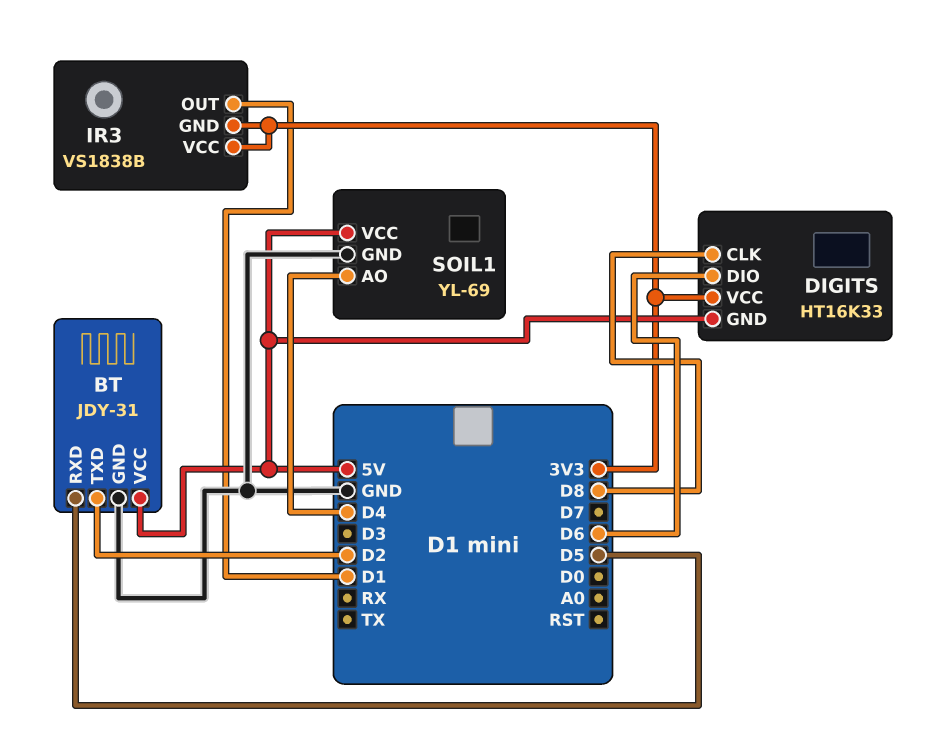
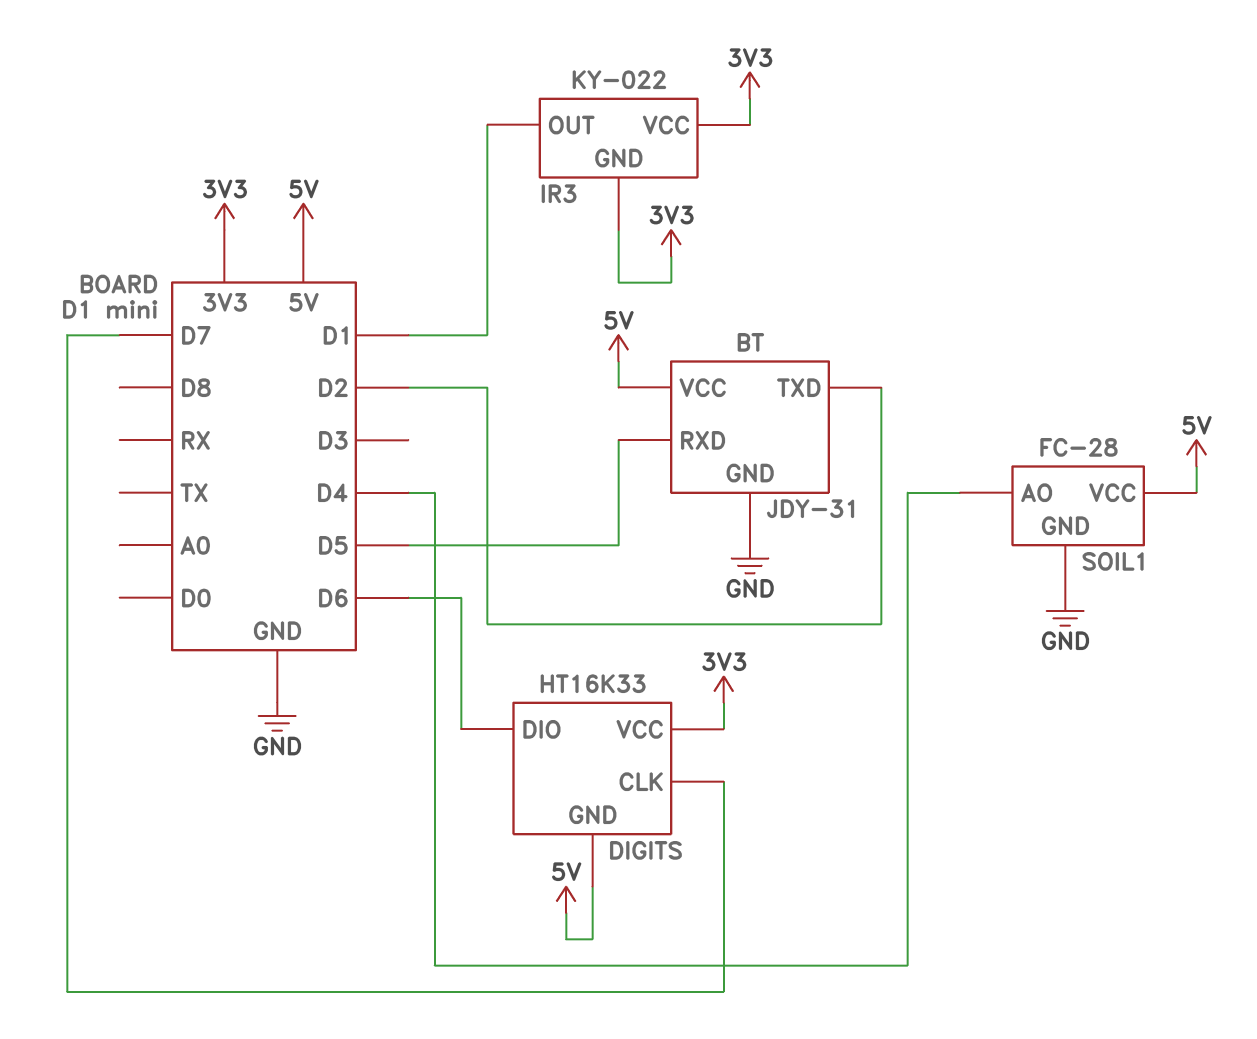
DIGITS pin CLK: D8 -> D7
IR3: VS1838B -> KY-022
SOIL1: YL-69 -> FC-28

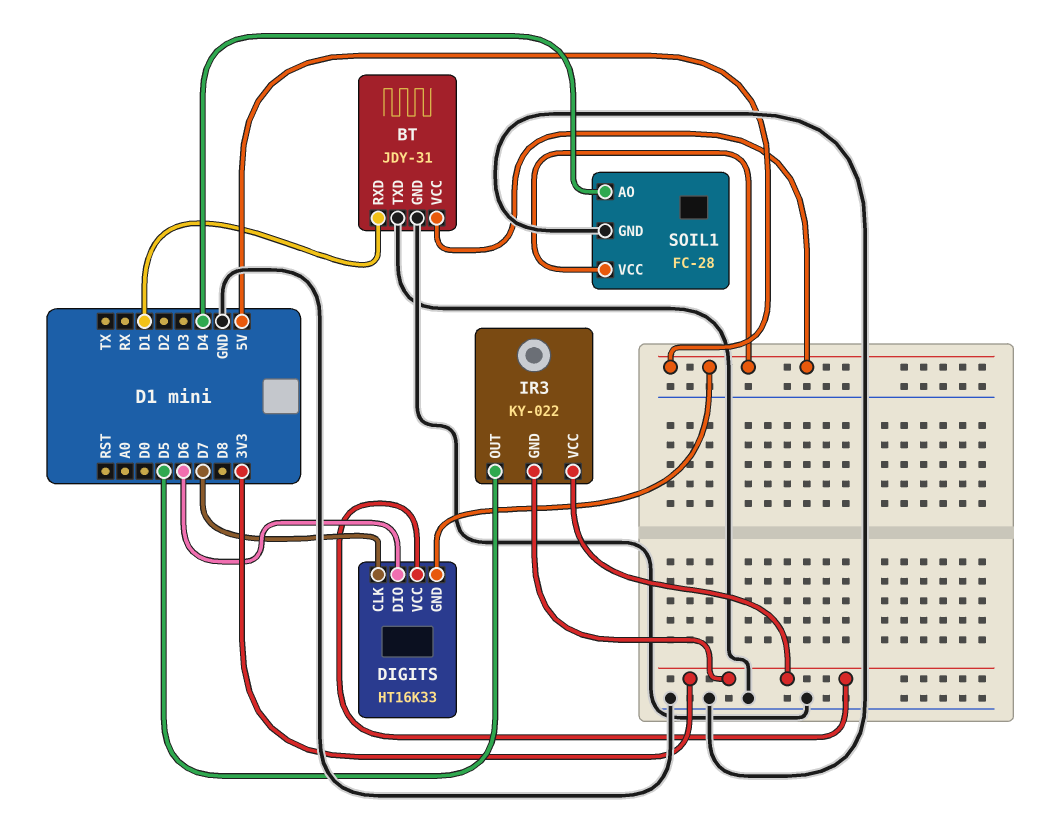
BT pin RXD: D5 -> D1
BT pin TXD: D2 -> GND
IR3 pin OUT: D1 -> D5

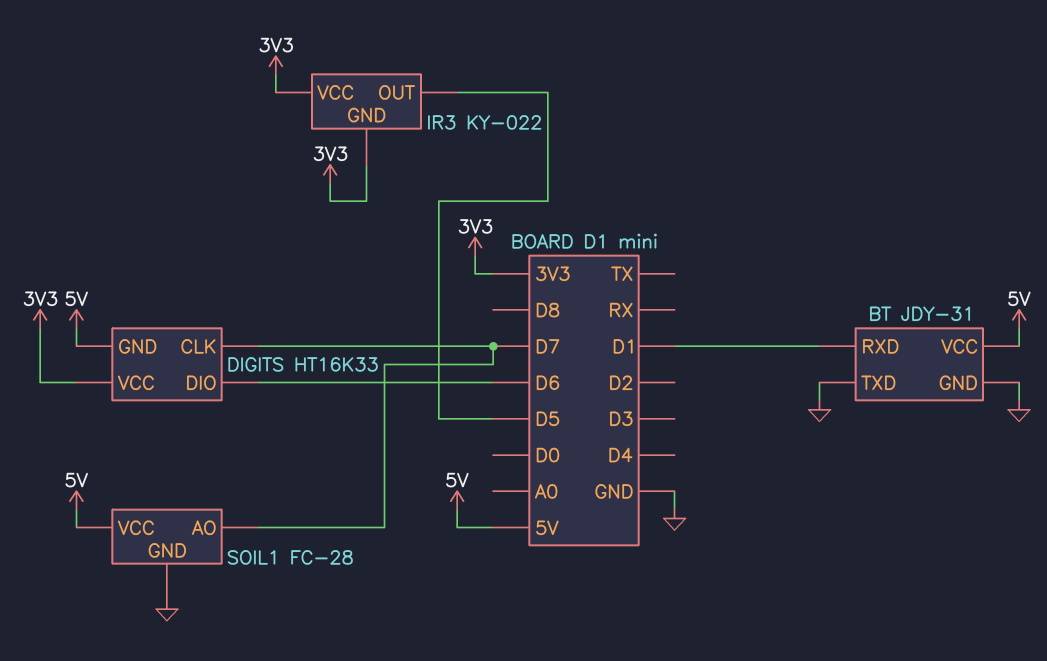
SOIL1 pin AO: D4 -> D7

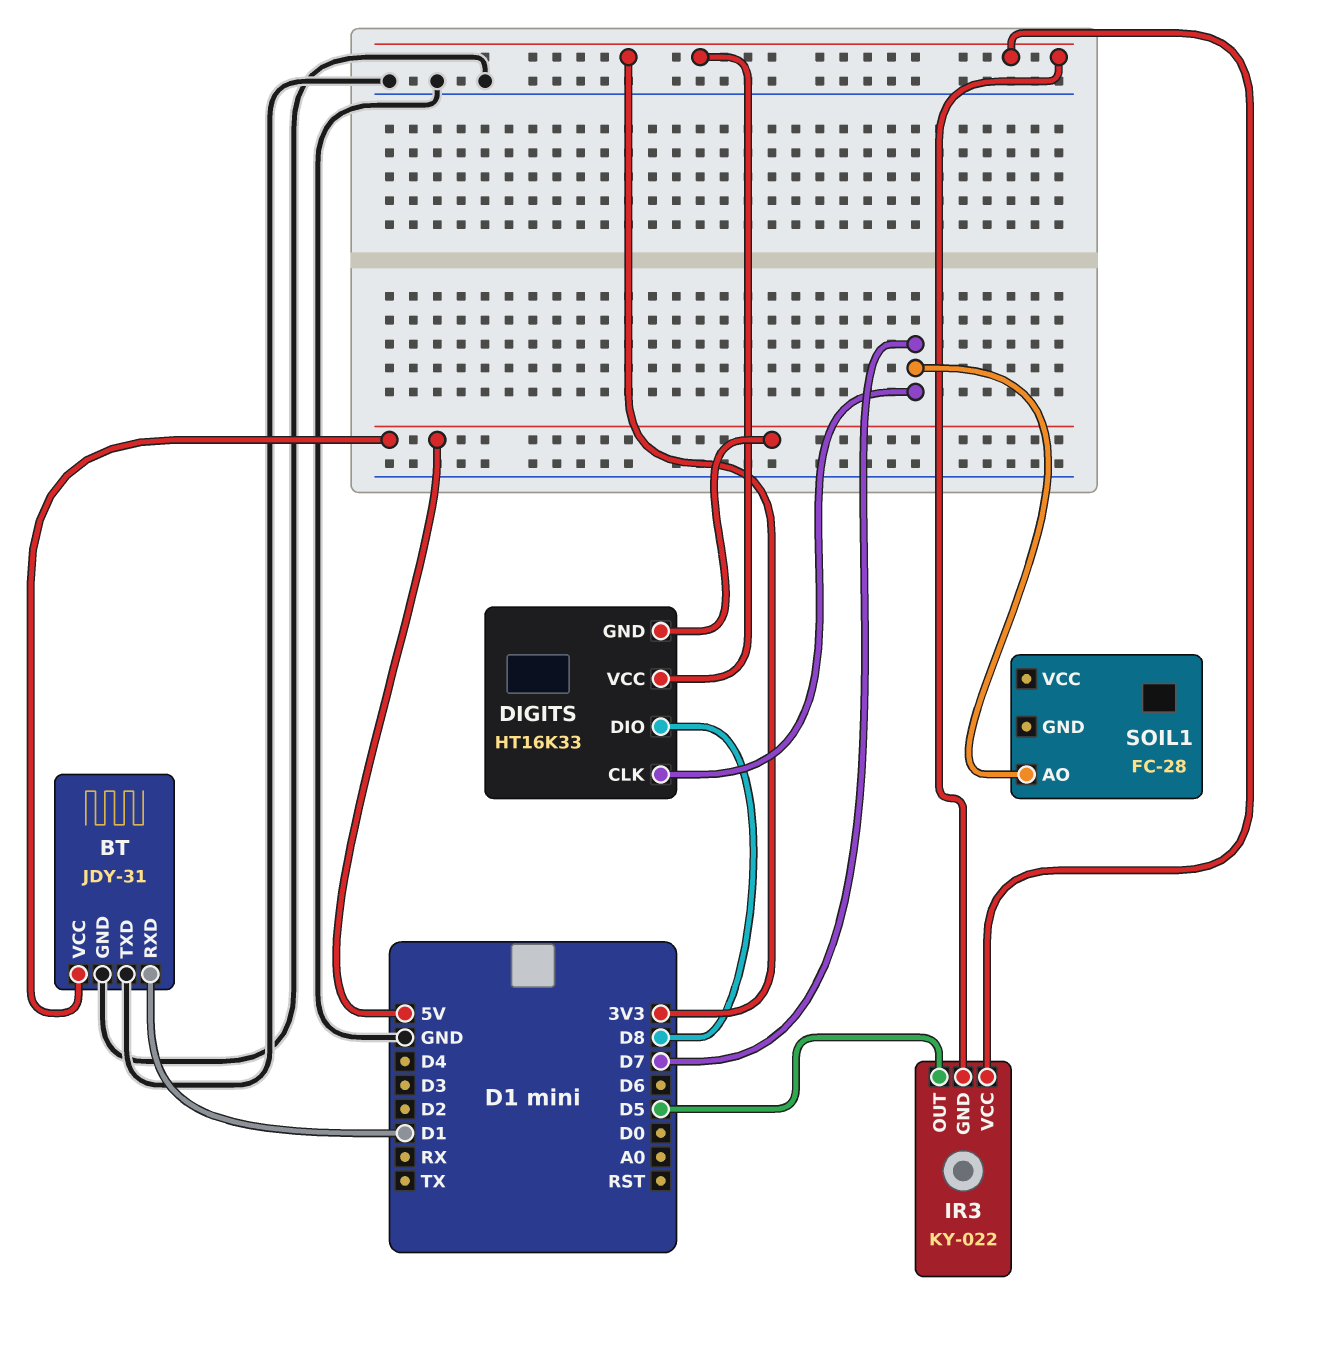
DIGITS pin DIO: D6 -> D8
SOIL1 pin GND: GND -> none
SOIL1 pin VCC: 5V -> none

